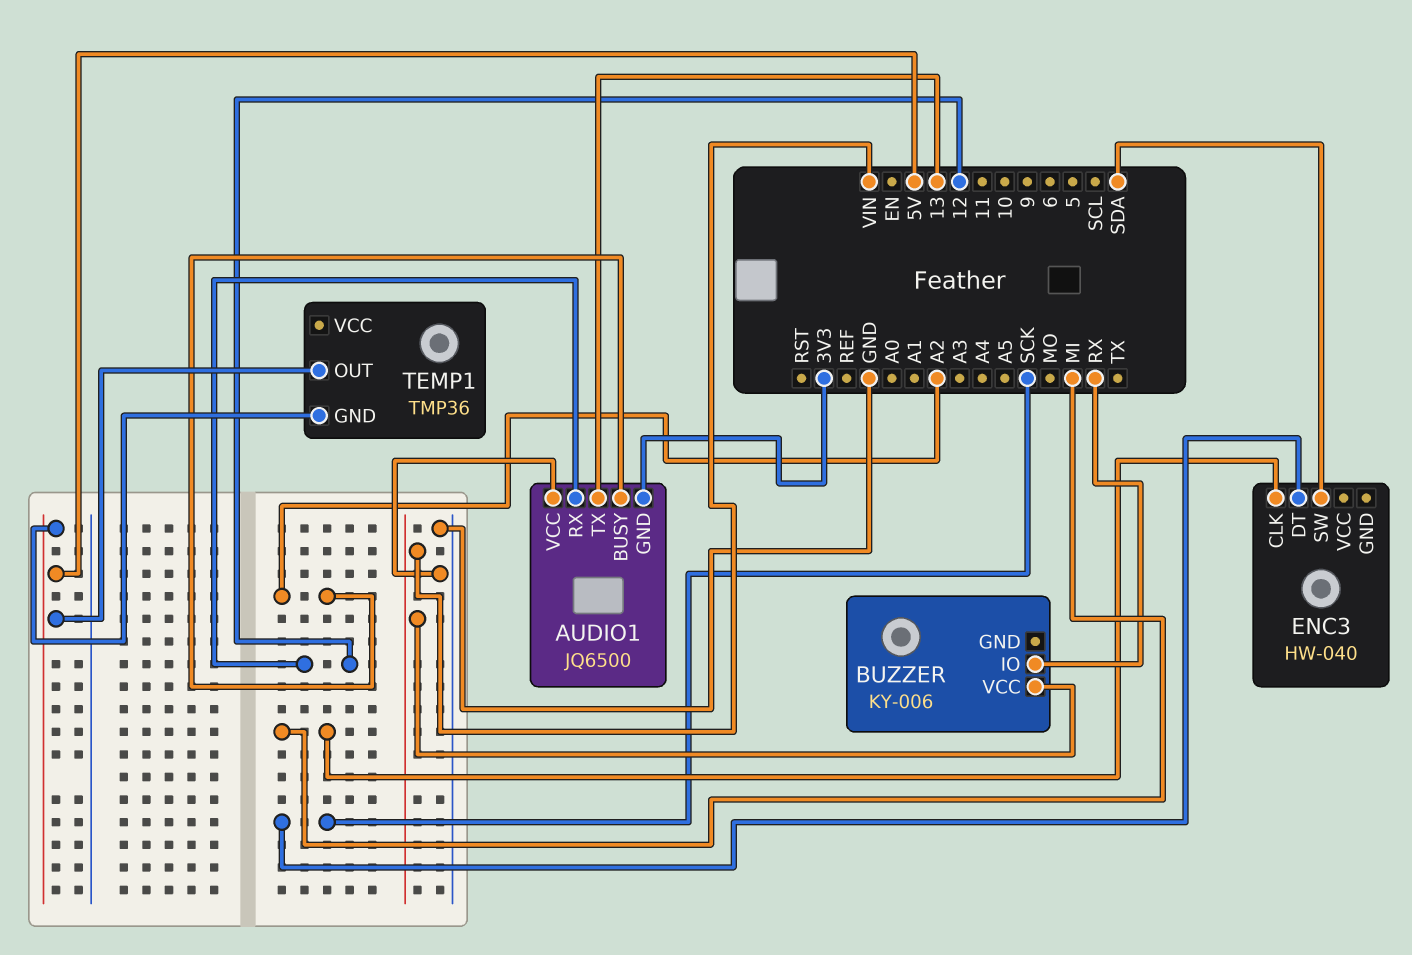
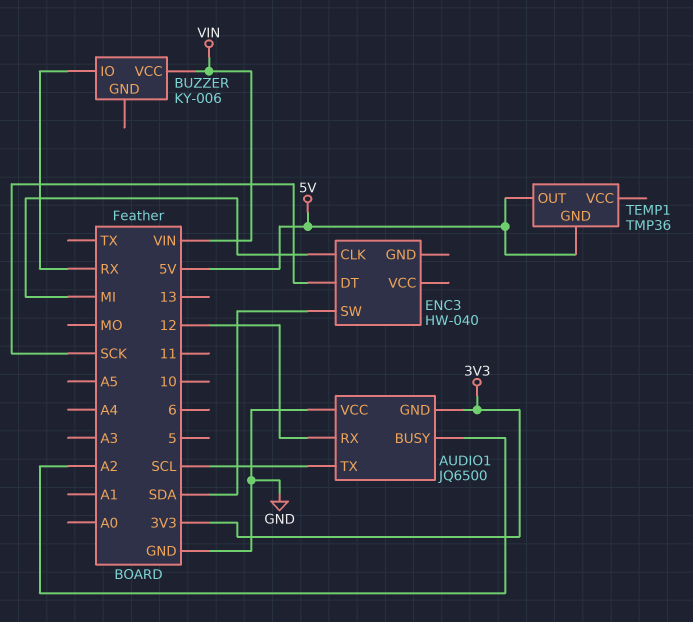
AUDIO1 pin TX: 13 -> SCL

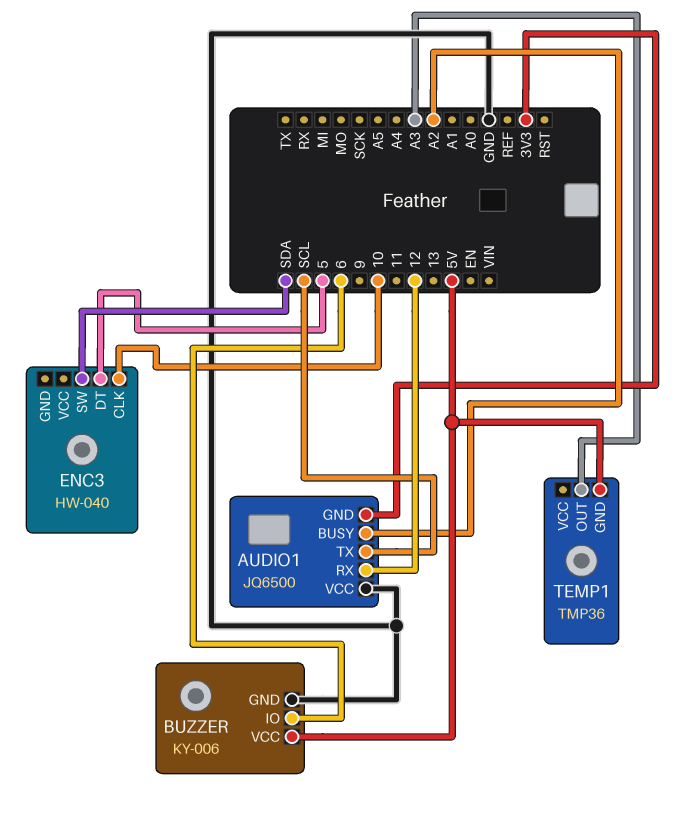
BUZZER pin GND: none -> GND
BUZZER pin IO: RX -> 6
BUZZER pin VCC: VIN -> 5V
ENC3 pin CLK: MI -> 10
ENC3 pin DT: SCK -> 5
TEMP1 pin OUT: 5V -> A3

